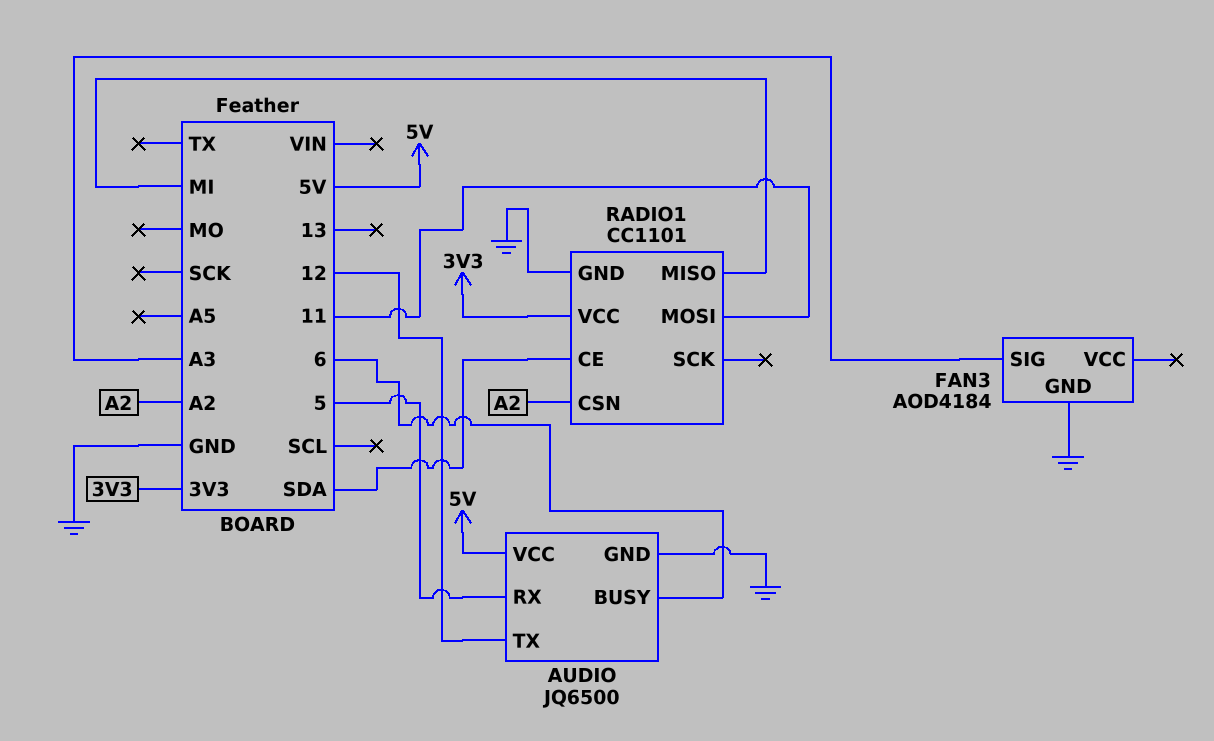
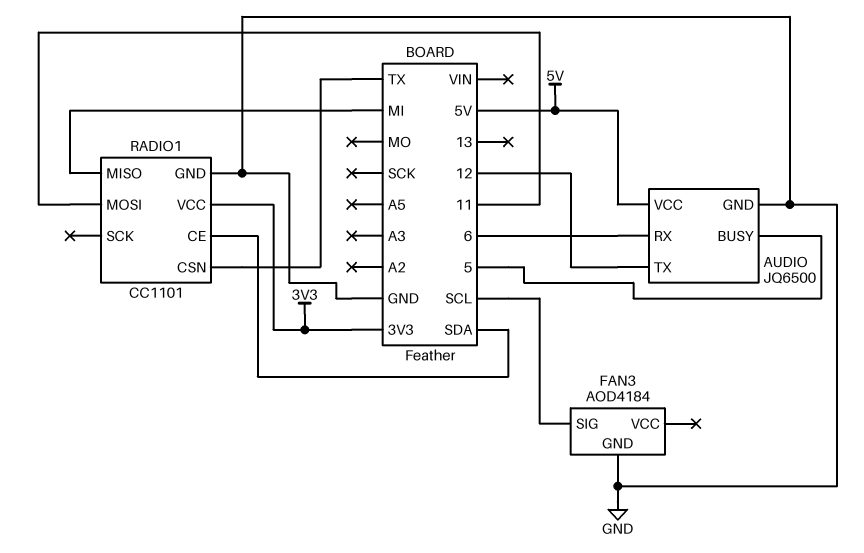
AUDIO pin BUSY: 6 -> 5
AUDIO pin RX: 5 -> 6
FAN3 pin SIG: A3 -> SCL
RADIO1 pin CSN: A2 -> TX

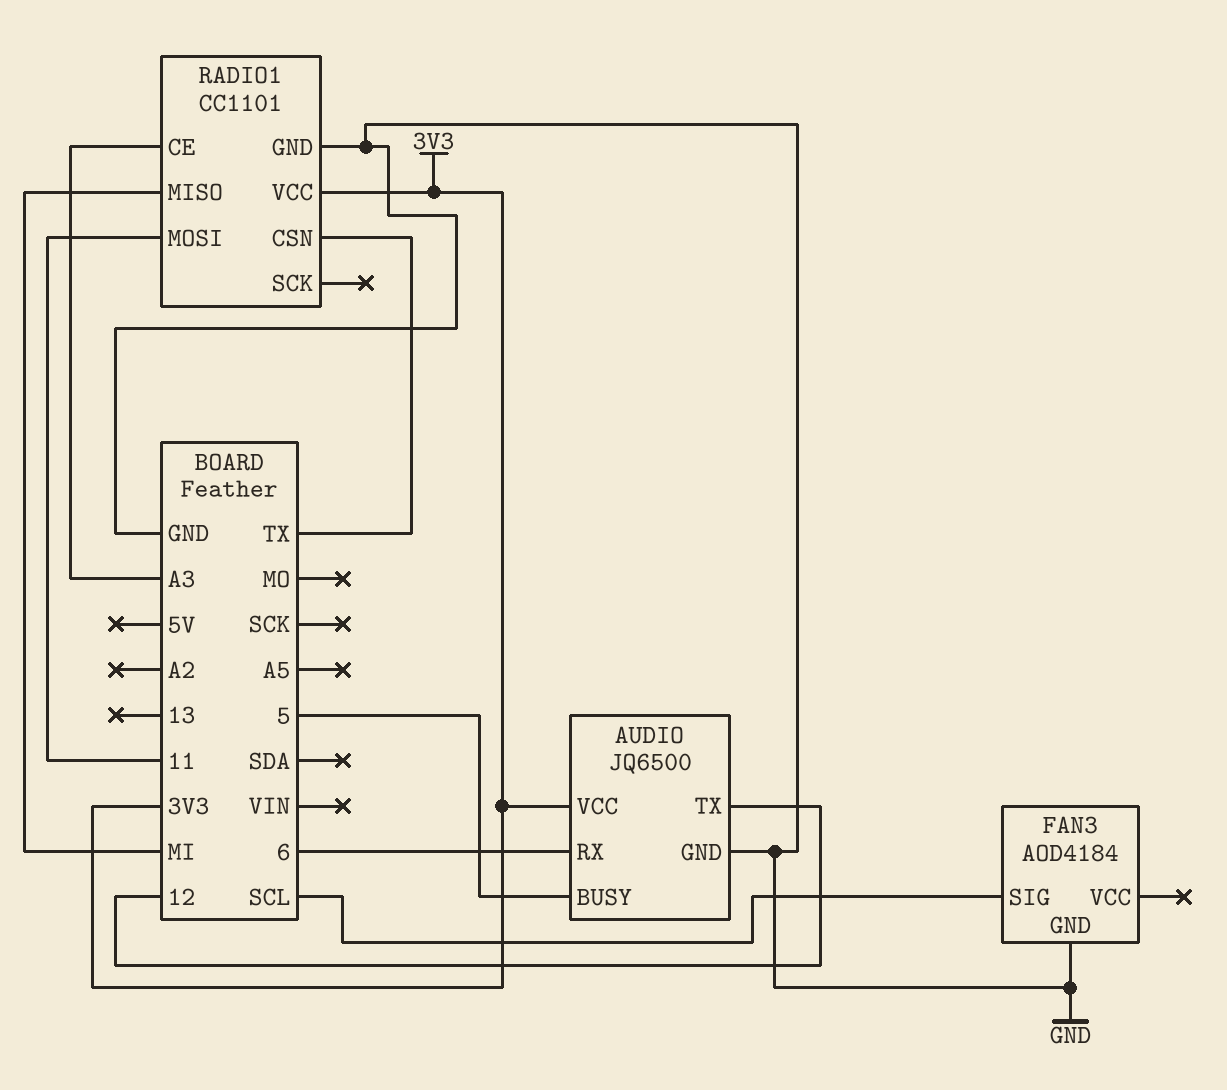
AUDIO pin VCC: 5V -> 3V3
RADIO1 pin CE: SDA -> A3

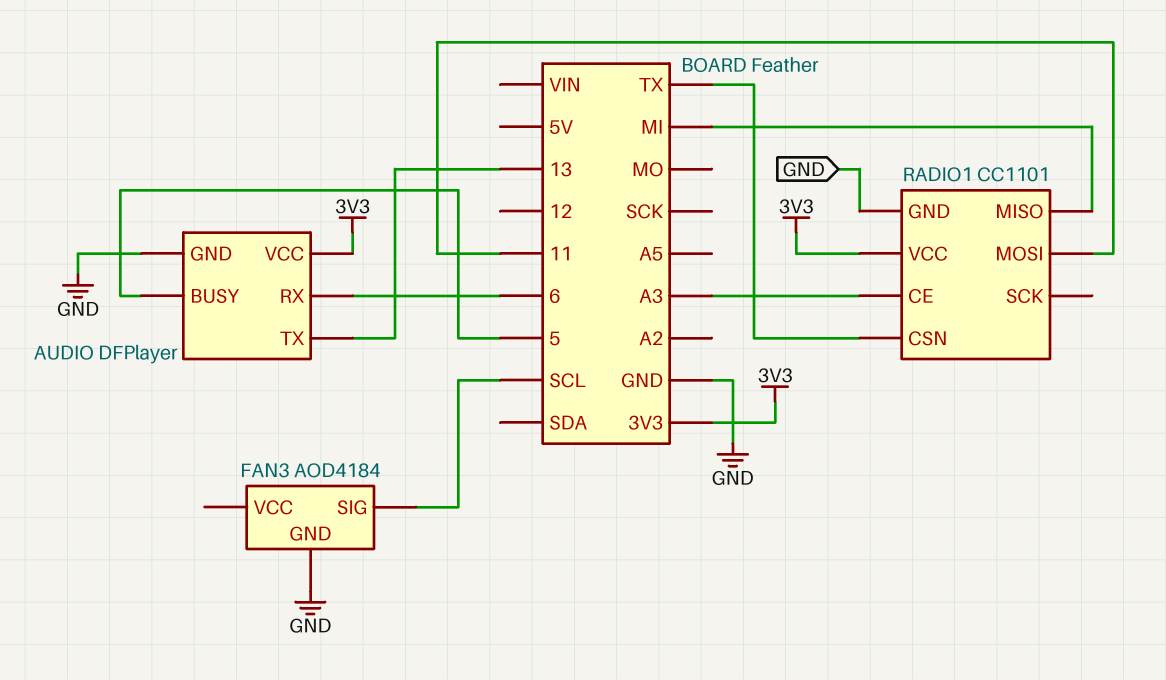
AUDIO: JQ6500 -> DFPlayer
AUDIO pin TX: 12 -> 13

